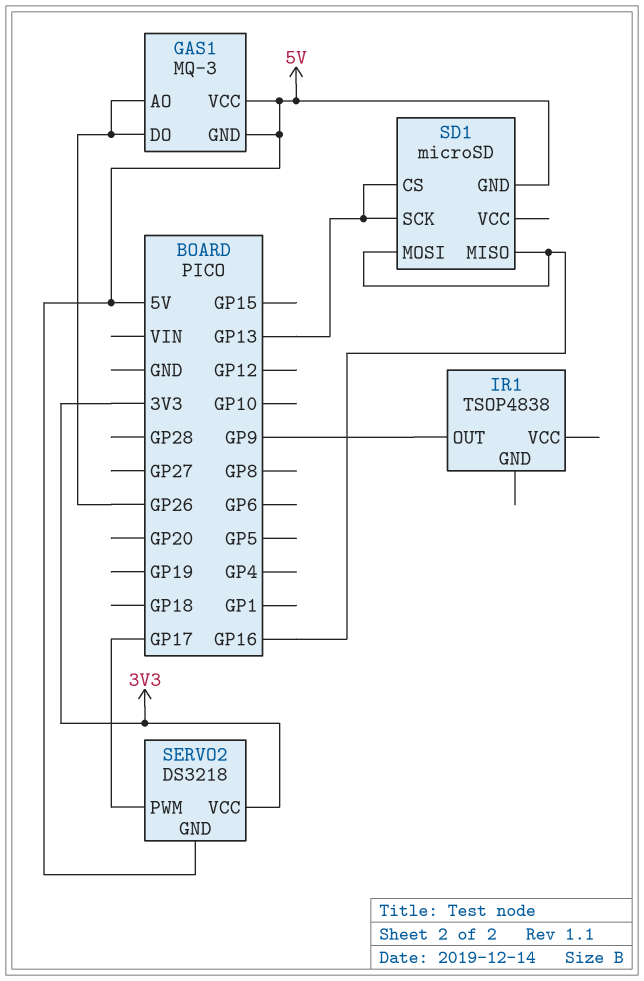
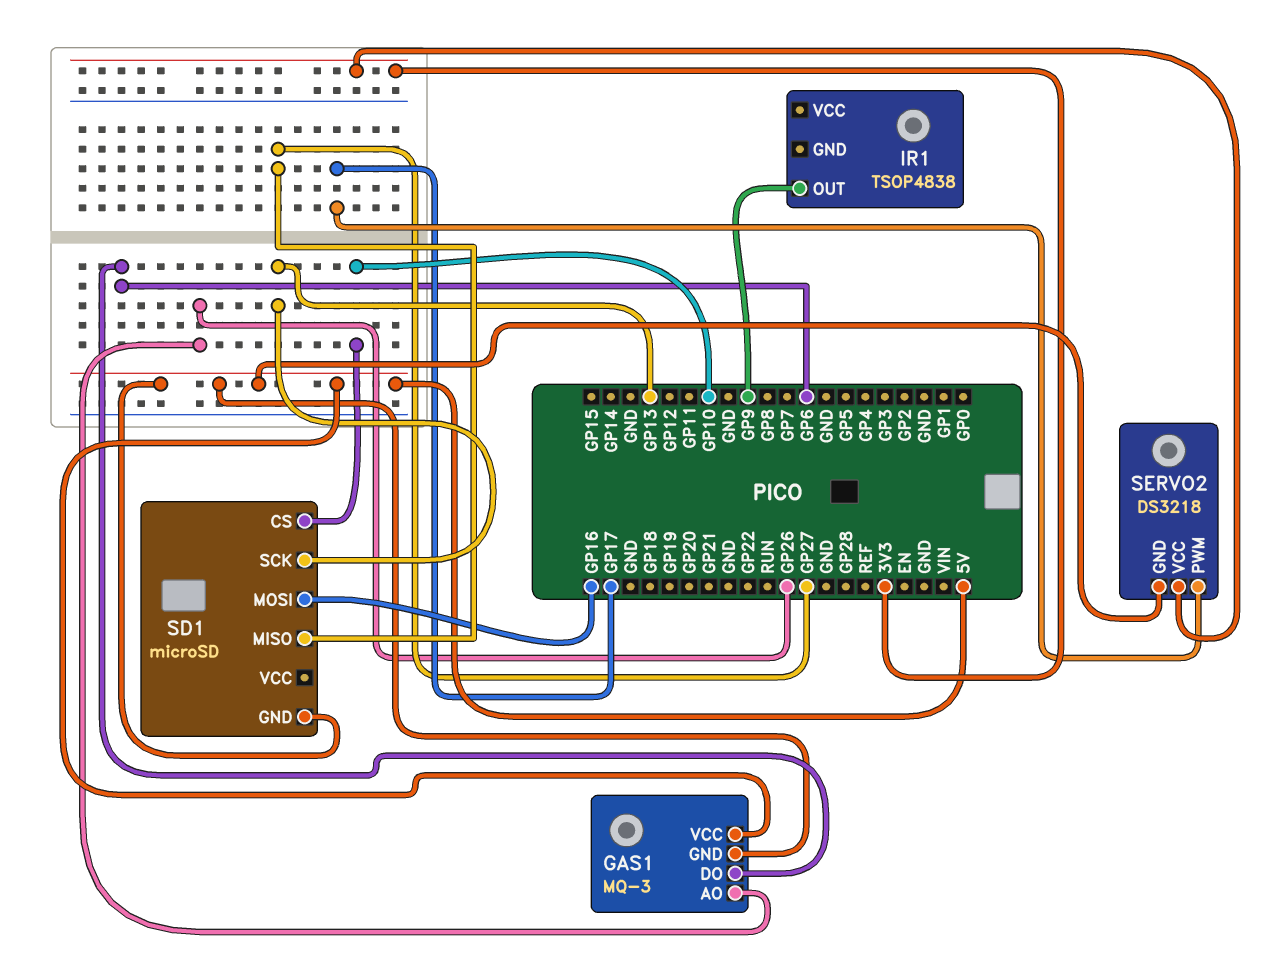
GAS1 pin DO: GP26 -> GP6
SD1 pin CS: GP13 -> GP10
SD1 pin MISO: GP16 -> GP27

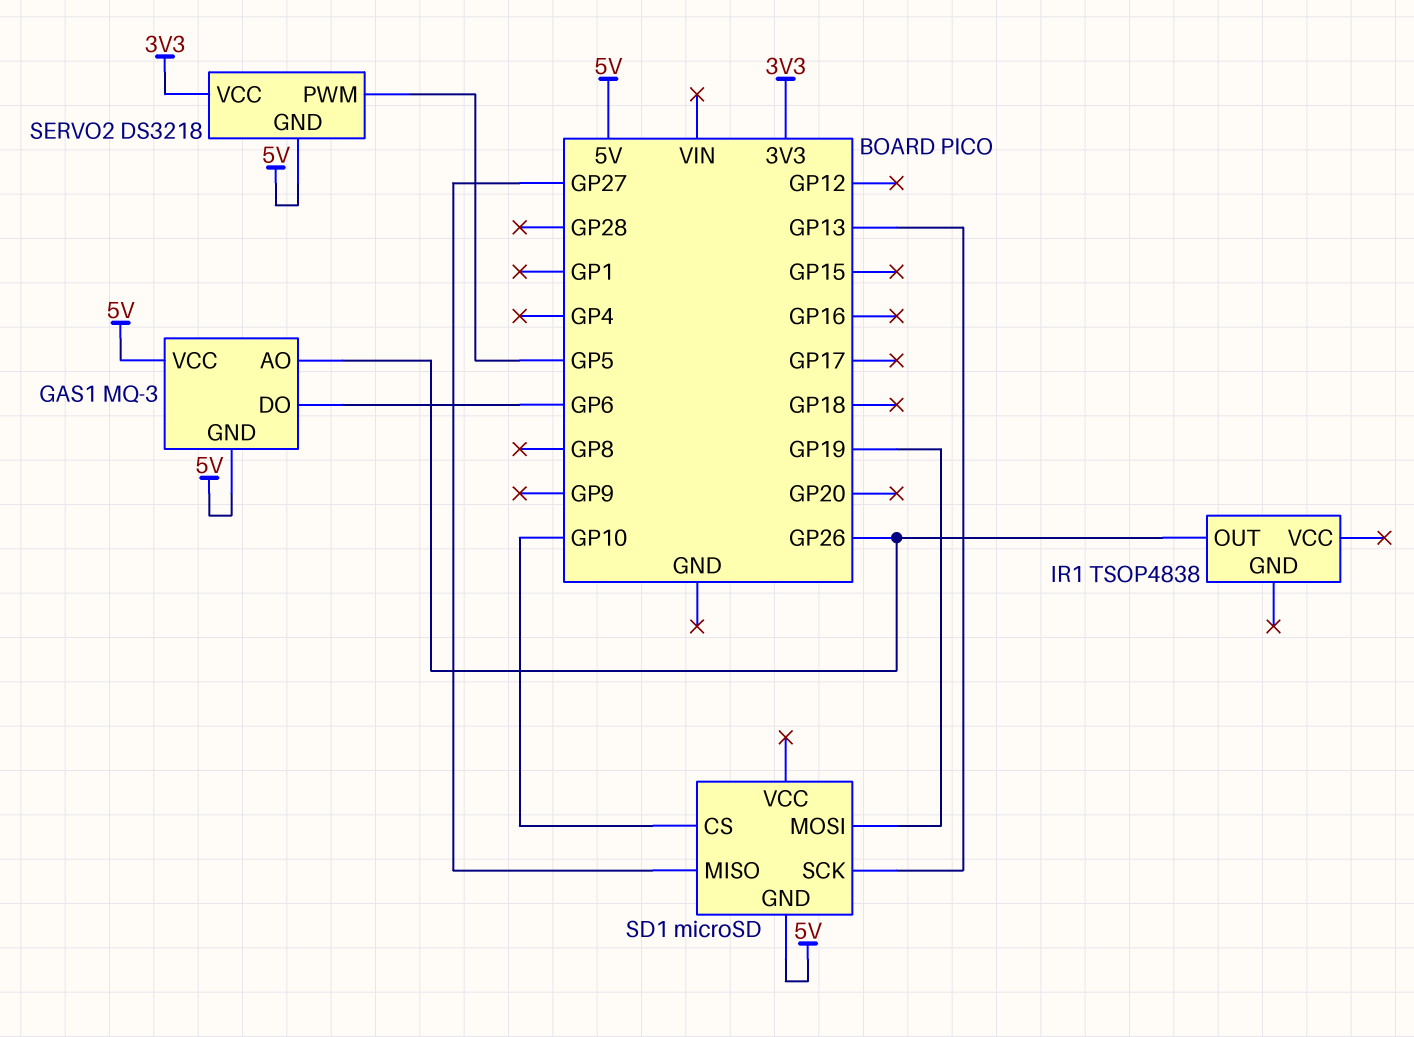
IR1 pin OUT: GP9 -> GP26
SD1 pin MOSI: GP16 -> GP19
SERVO2 pin PWM: GP17 -> GP5

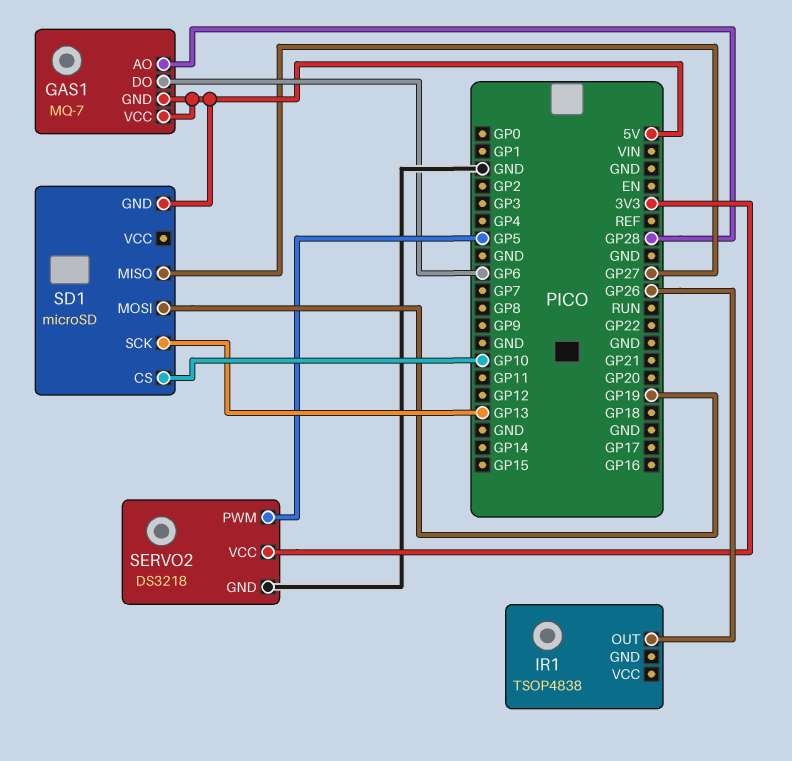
GAS1: MQ-3 -> MQ-7
GAS1 pin AO: GP26 -> GP28
SERVO2 pin GND: 5V -> GND

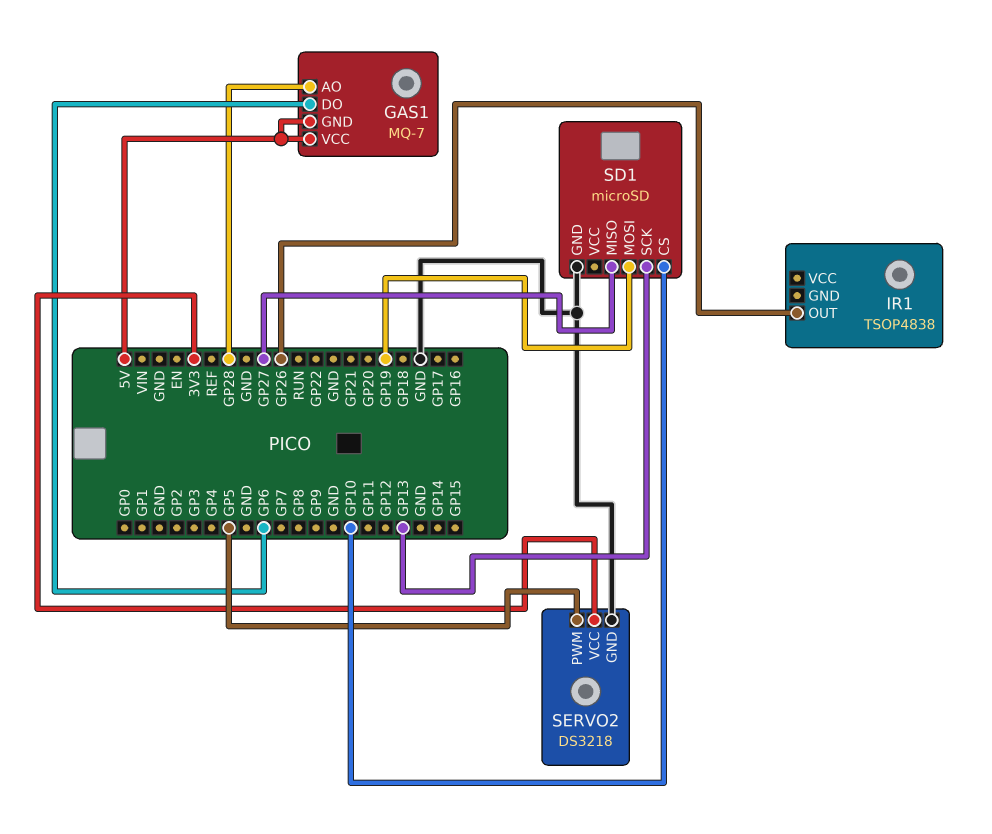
SD1 pin GND: 5V -> GND

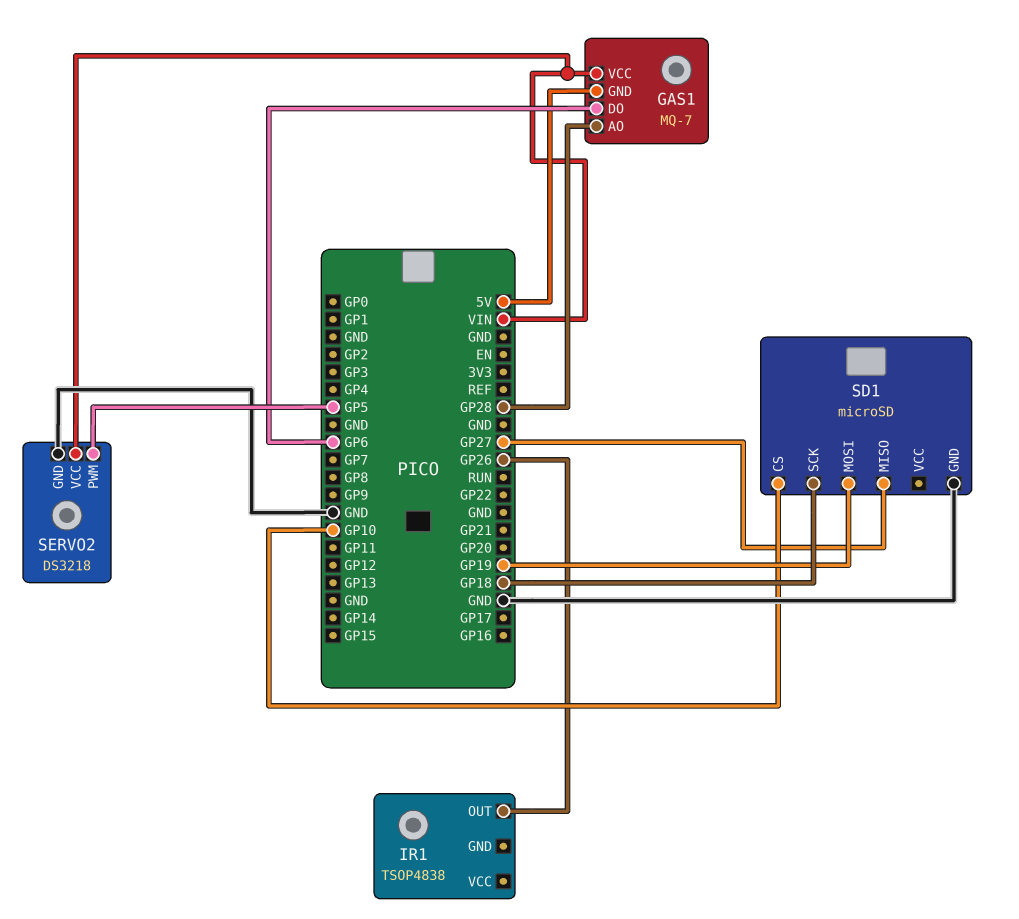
GAS1 pin VCC: 5V -> VIN
SD1 pin SCK: GP13 -> GP18
SERVO2 pin VCC: 3V3 -> VIN

